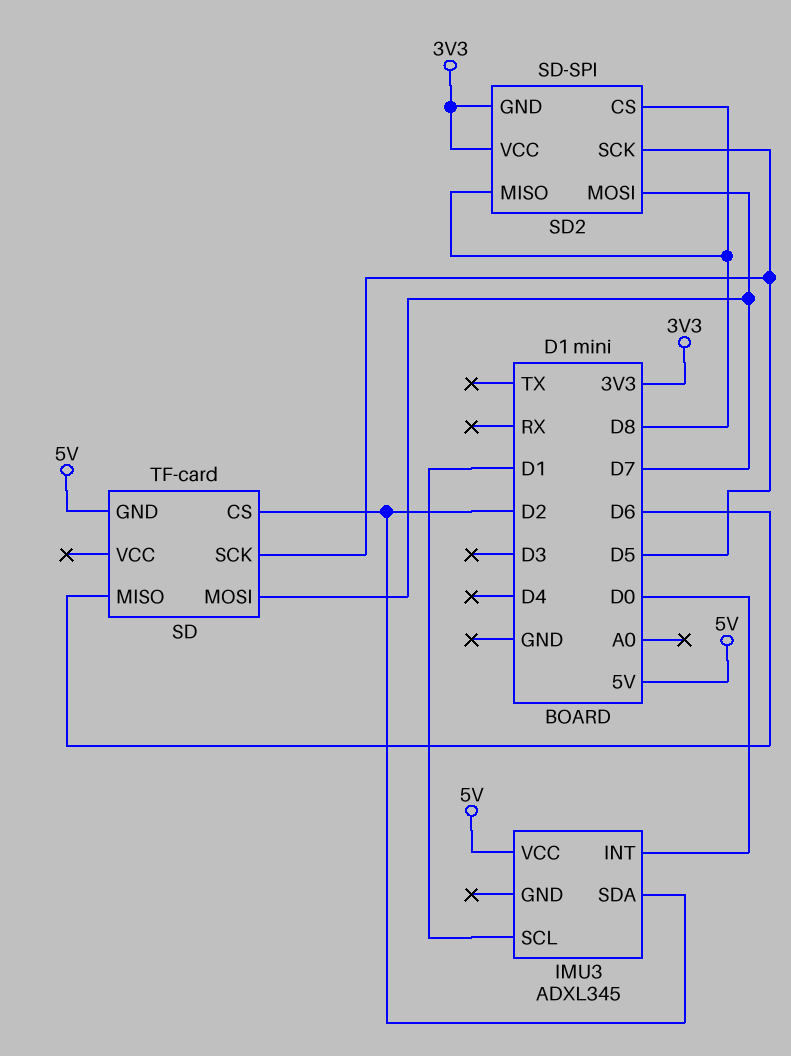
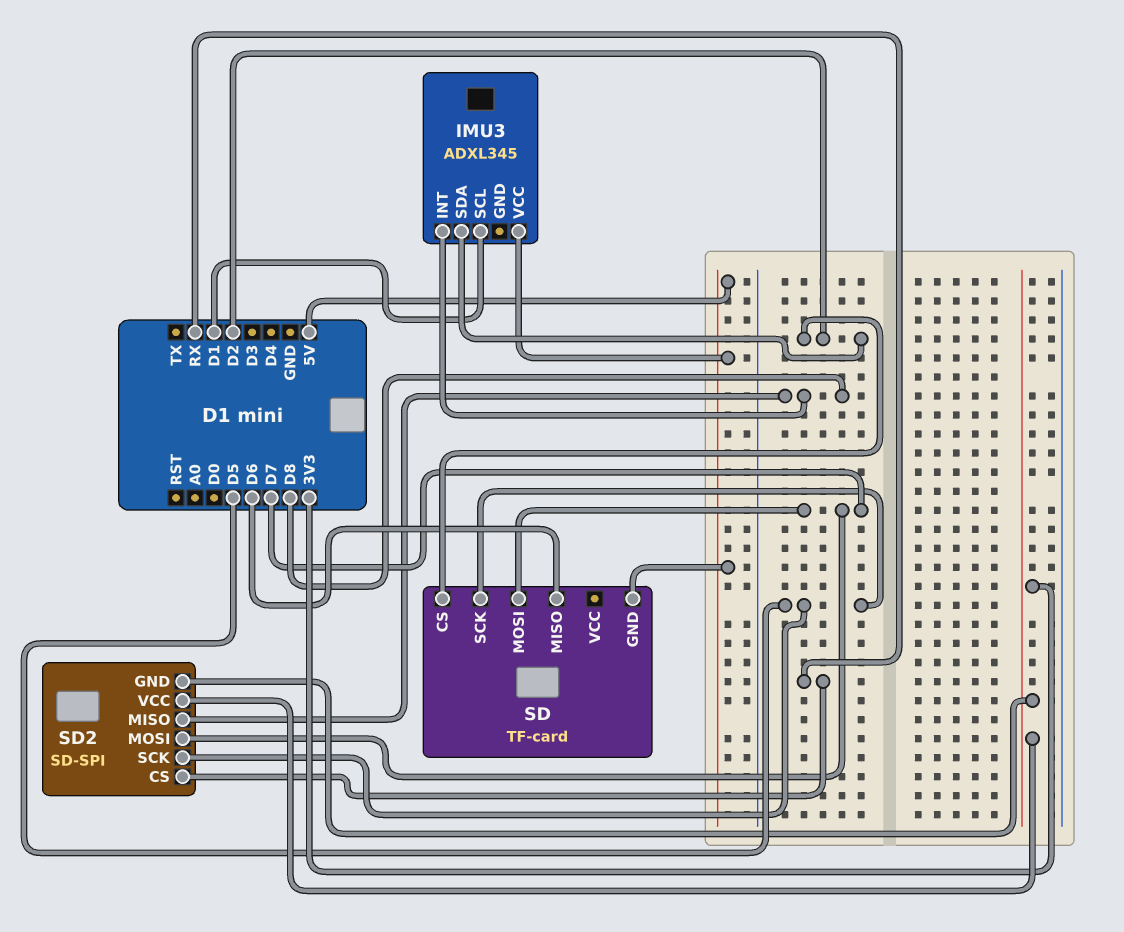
IMU3 pin INT: D0 -> D8
SD2 pin CS: D8 -> RX

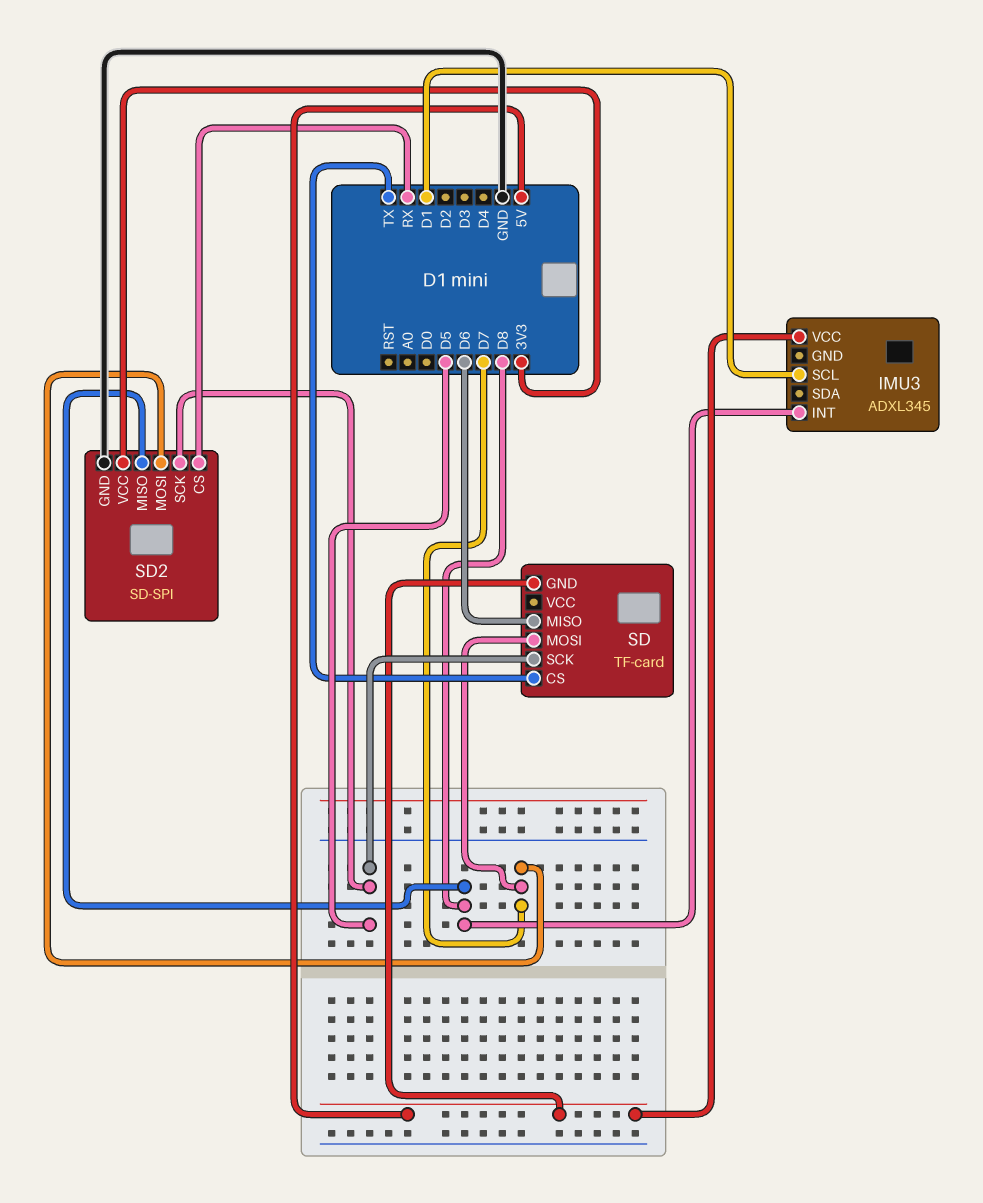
IMU3 pin SDA: D2 -> none
SD pin CS: D2 -> TX
SD2 pin GND: 3V3 -> GND

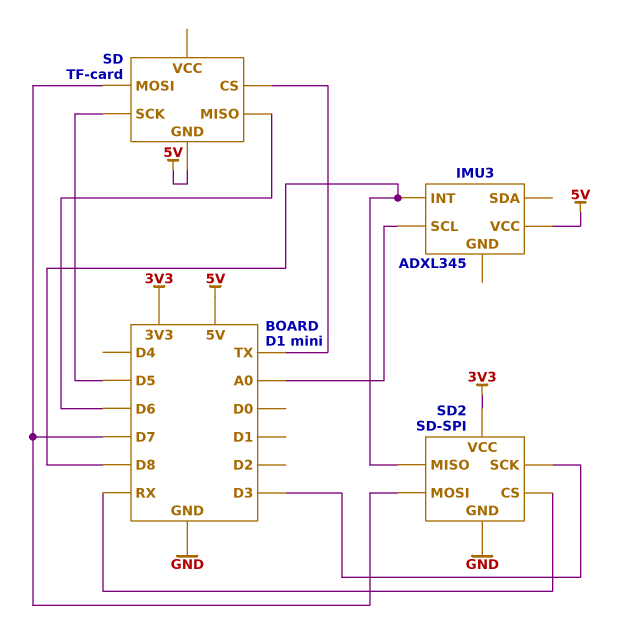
IMU3 pin SCL: D1 -> A0
SD2 pin SCK: D5 -> D3

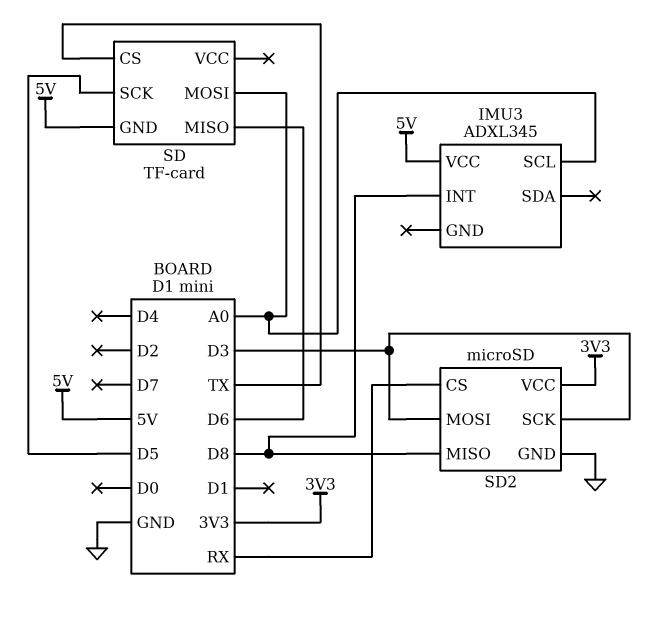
SD pin MOSI: D7 -> A0
SD2: SD-SPI -> microSD
SD2 pin MOSI: D7 -> D3

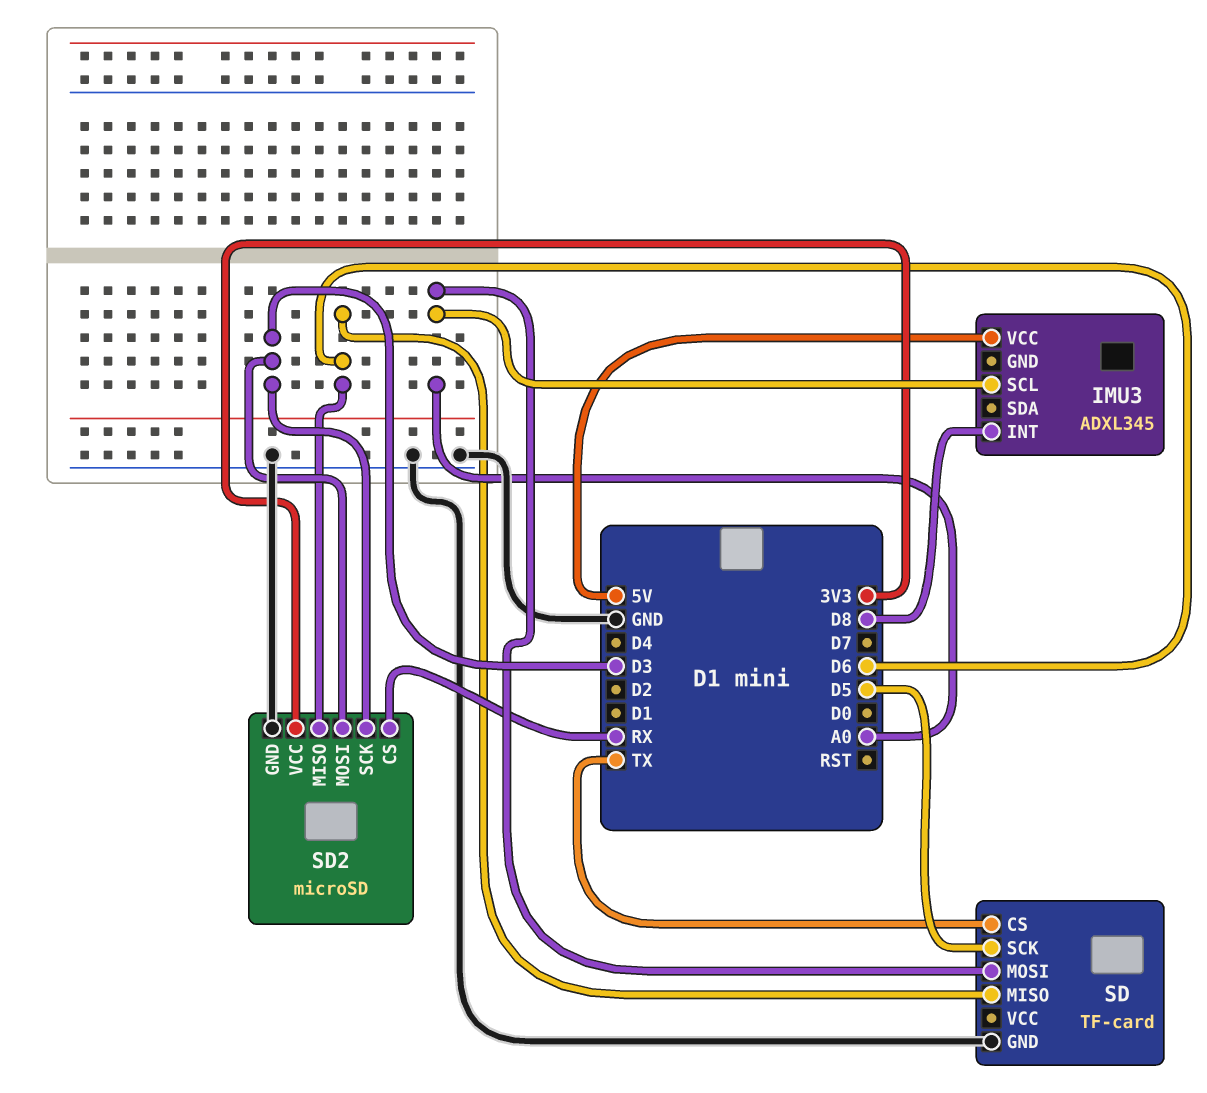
SD pin GND: 5V -> GND
SD2 pin MISO: D8 -> D6

